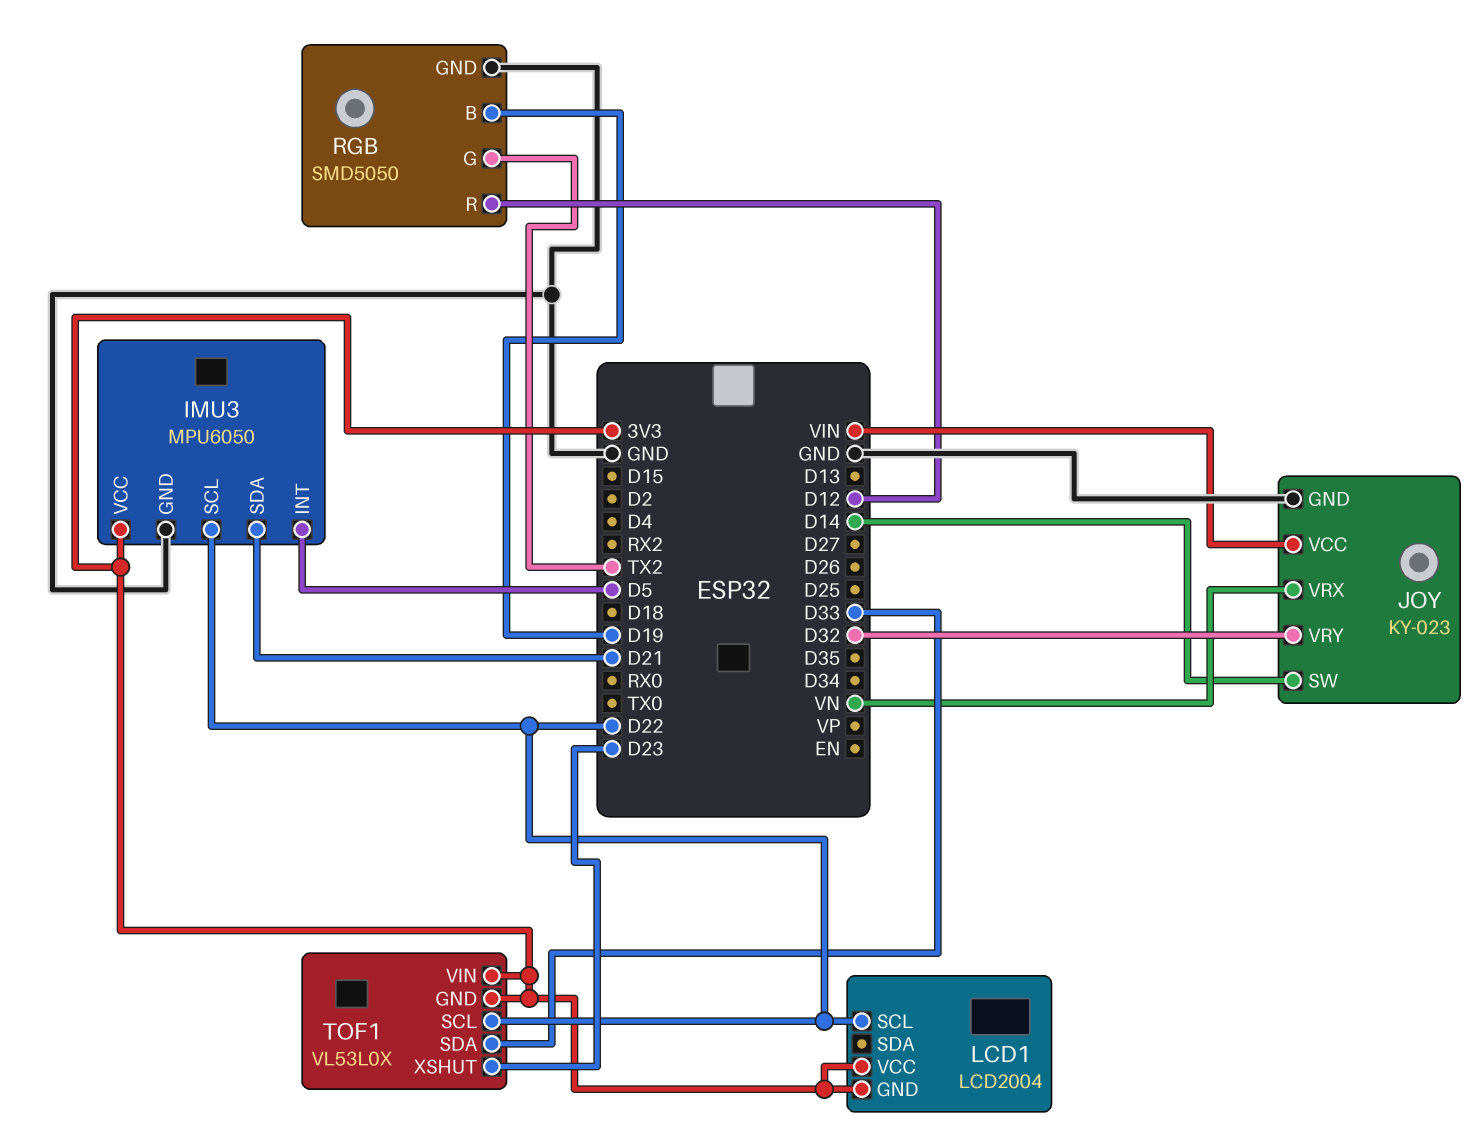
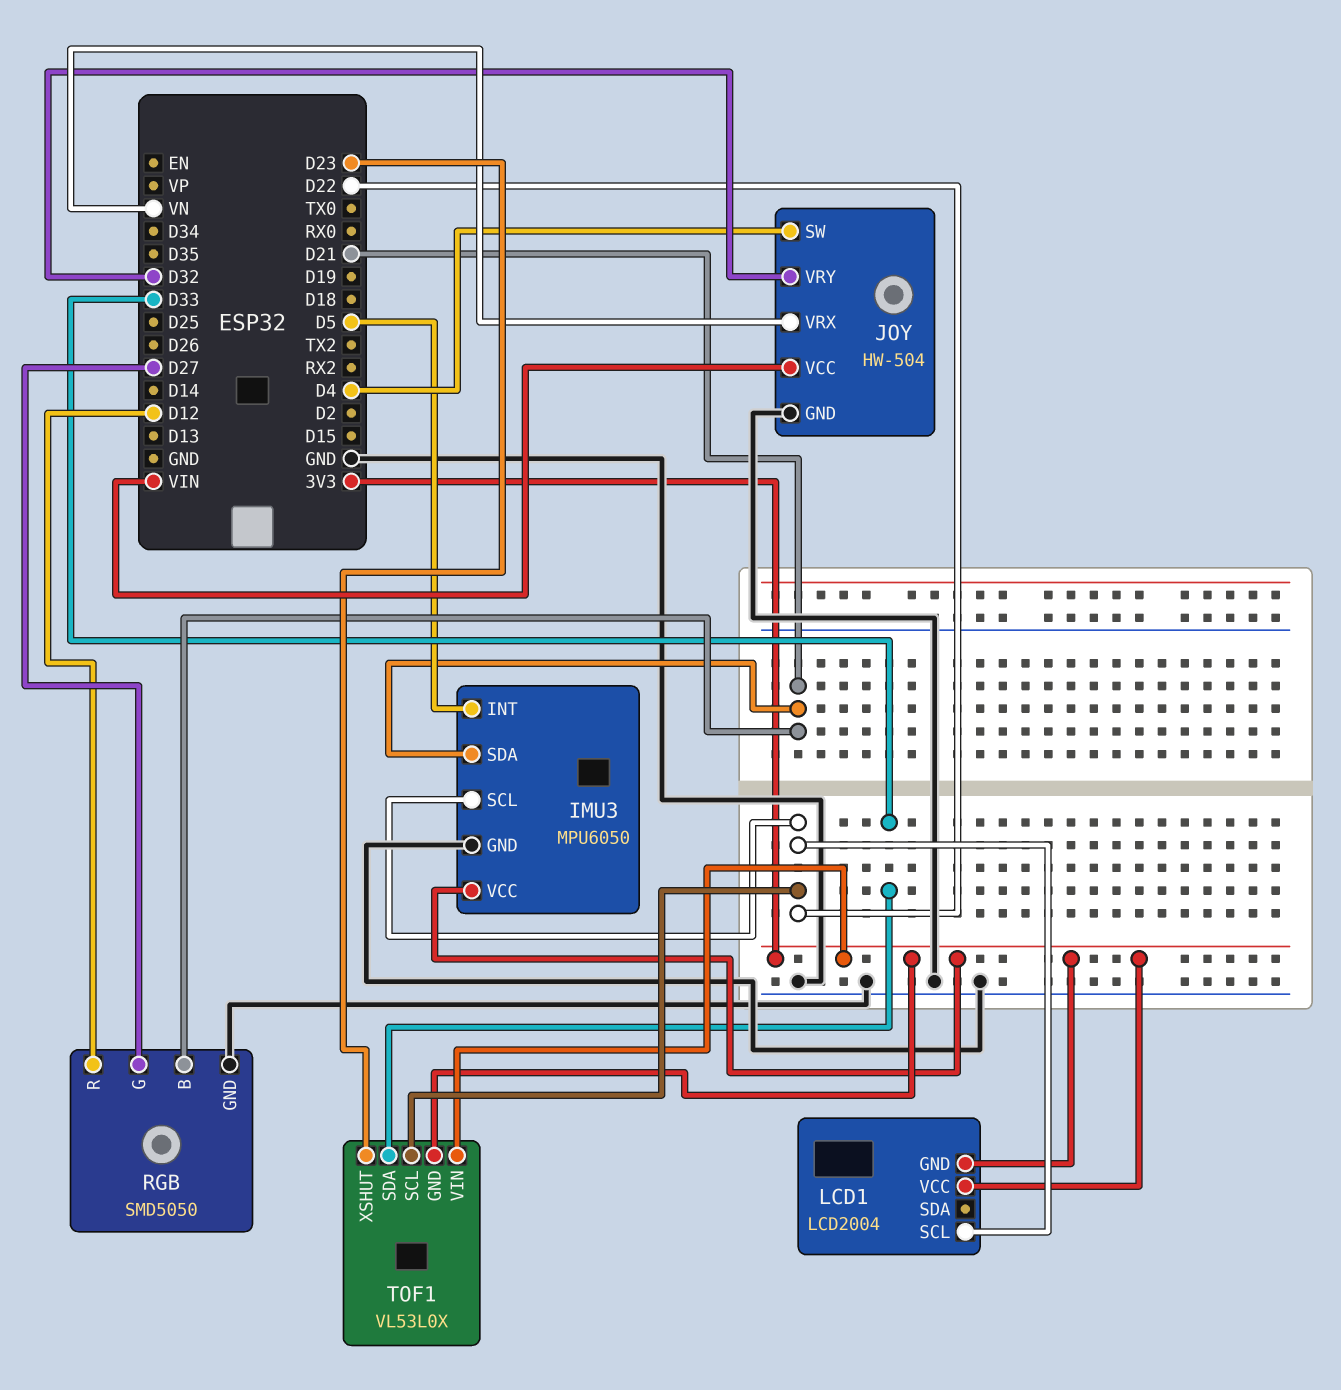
JOY: KY-023 -> HW-504
JOY pin SW: D14 -> D4
RGB pin B: D19 -> D21
RGB pin G: TX2 -> D27

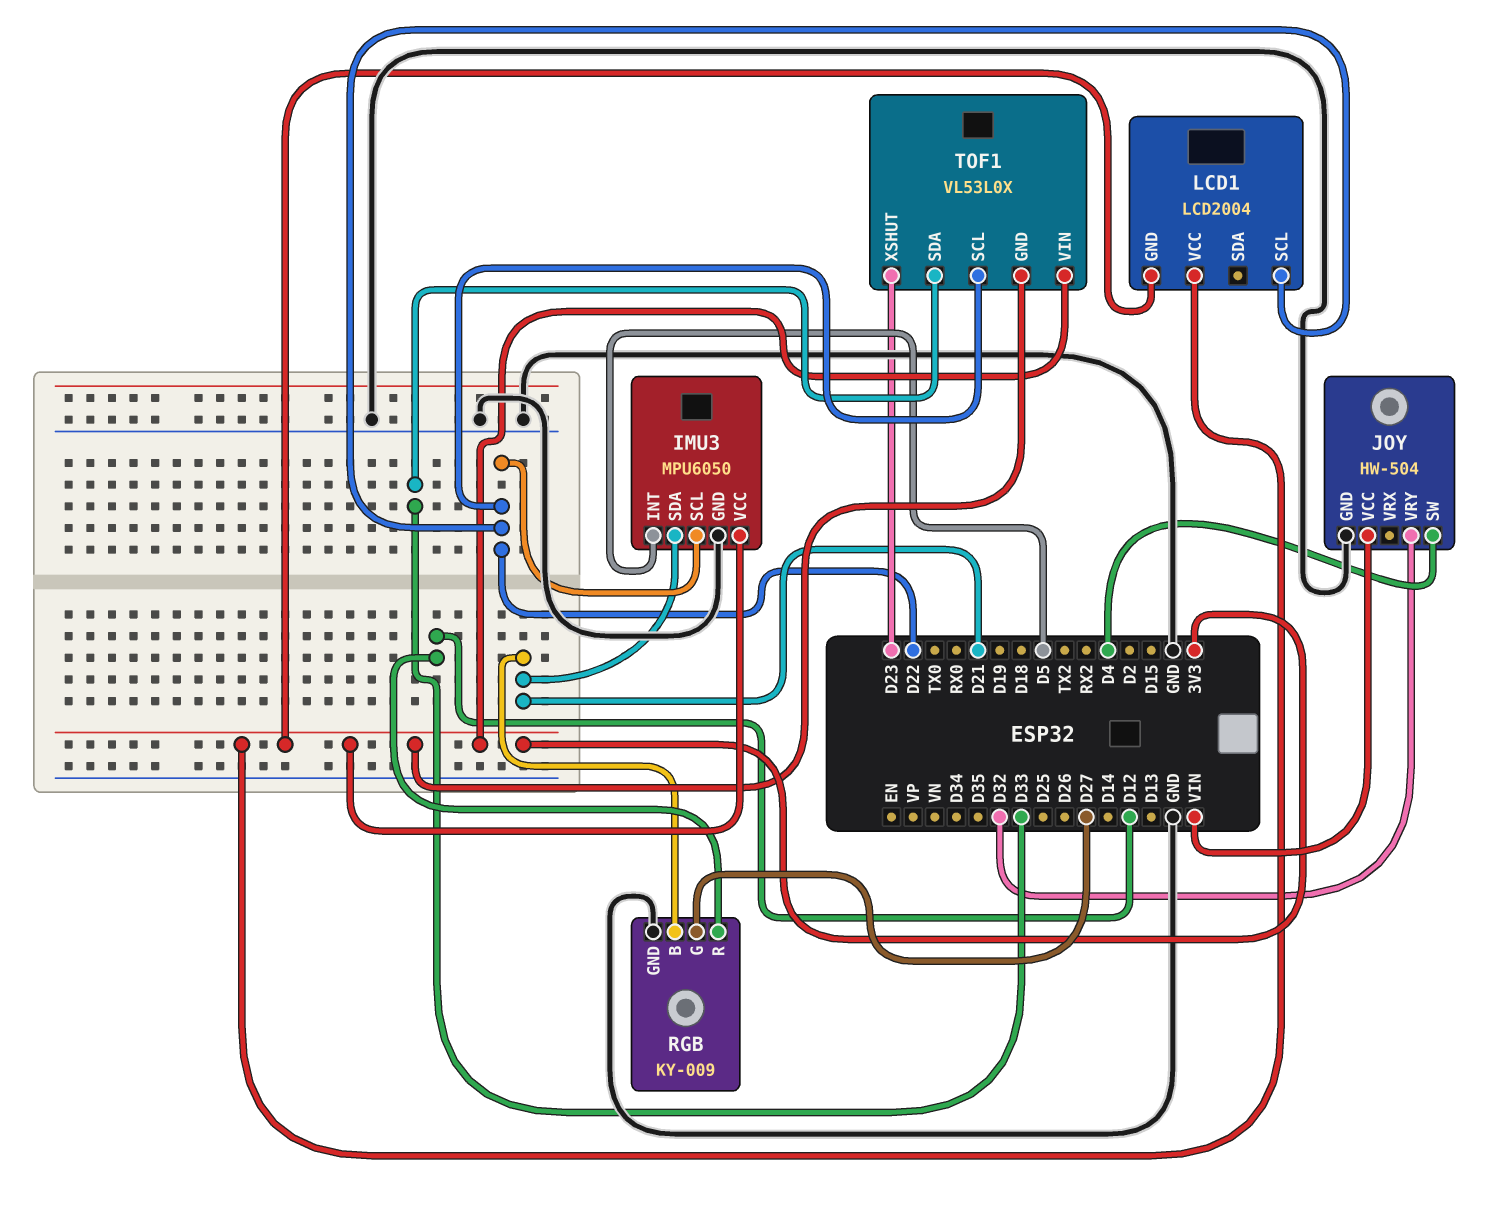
JOY pin VRX: VN -> none
RGB: SMD5050 -> KY-009

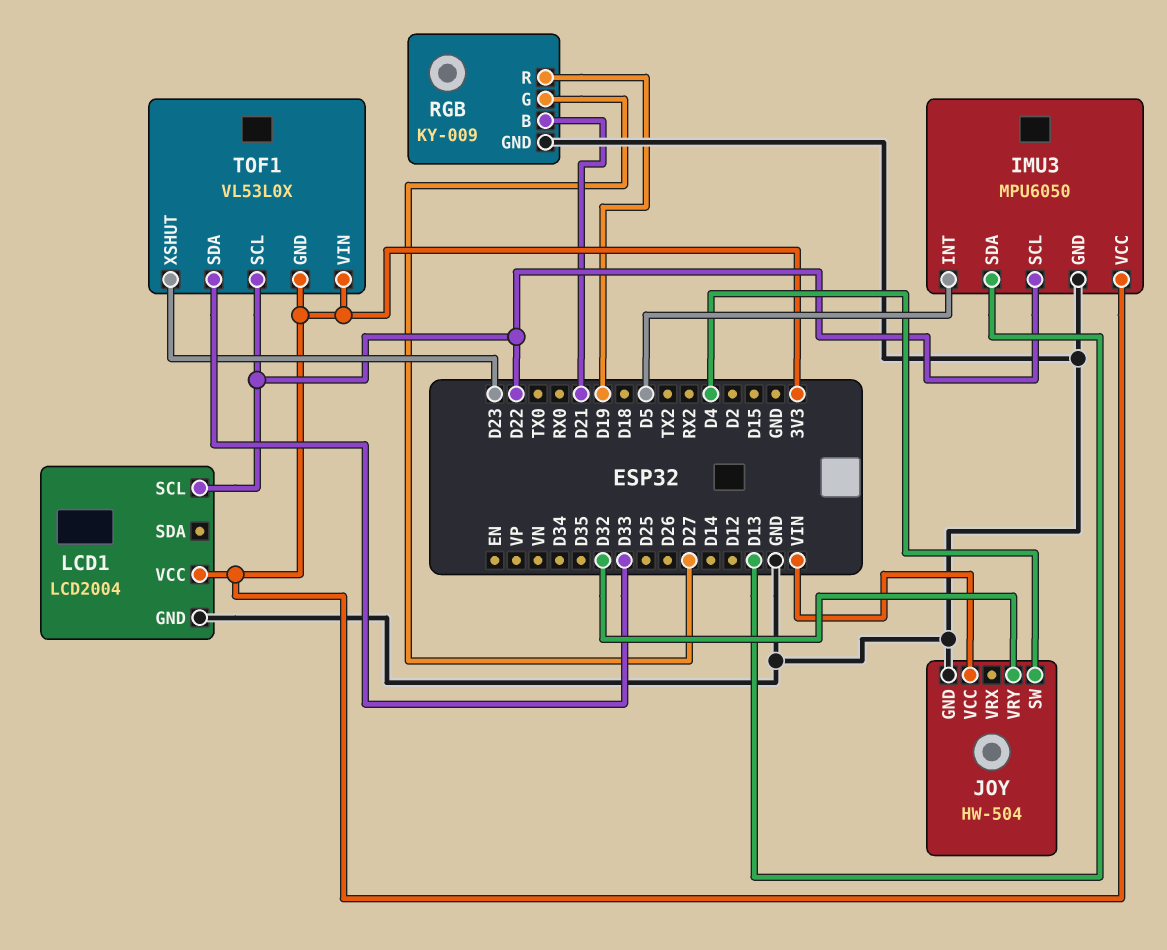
IMU3 pin SDA: D21 -> D13
LCD1 pin GND: 3V3 -> GND
RGB pin R: D12 -> D19

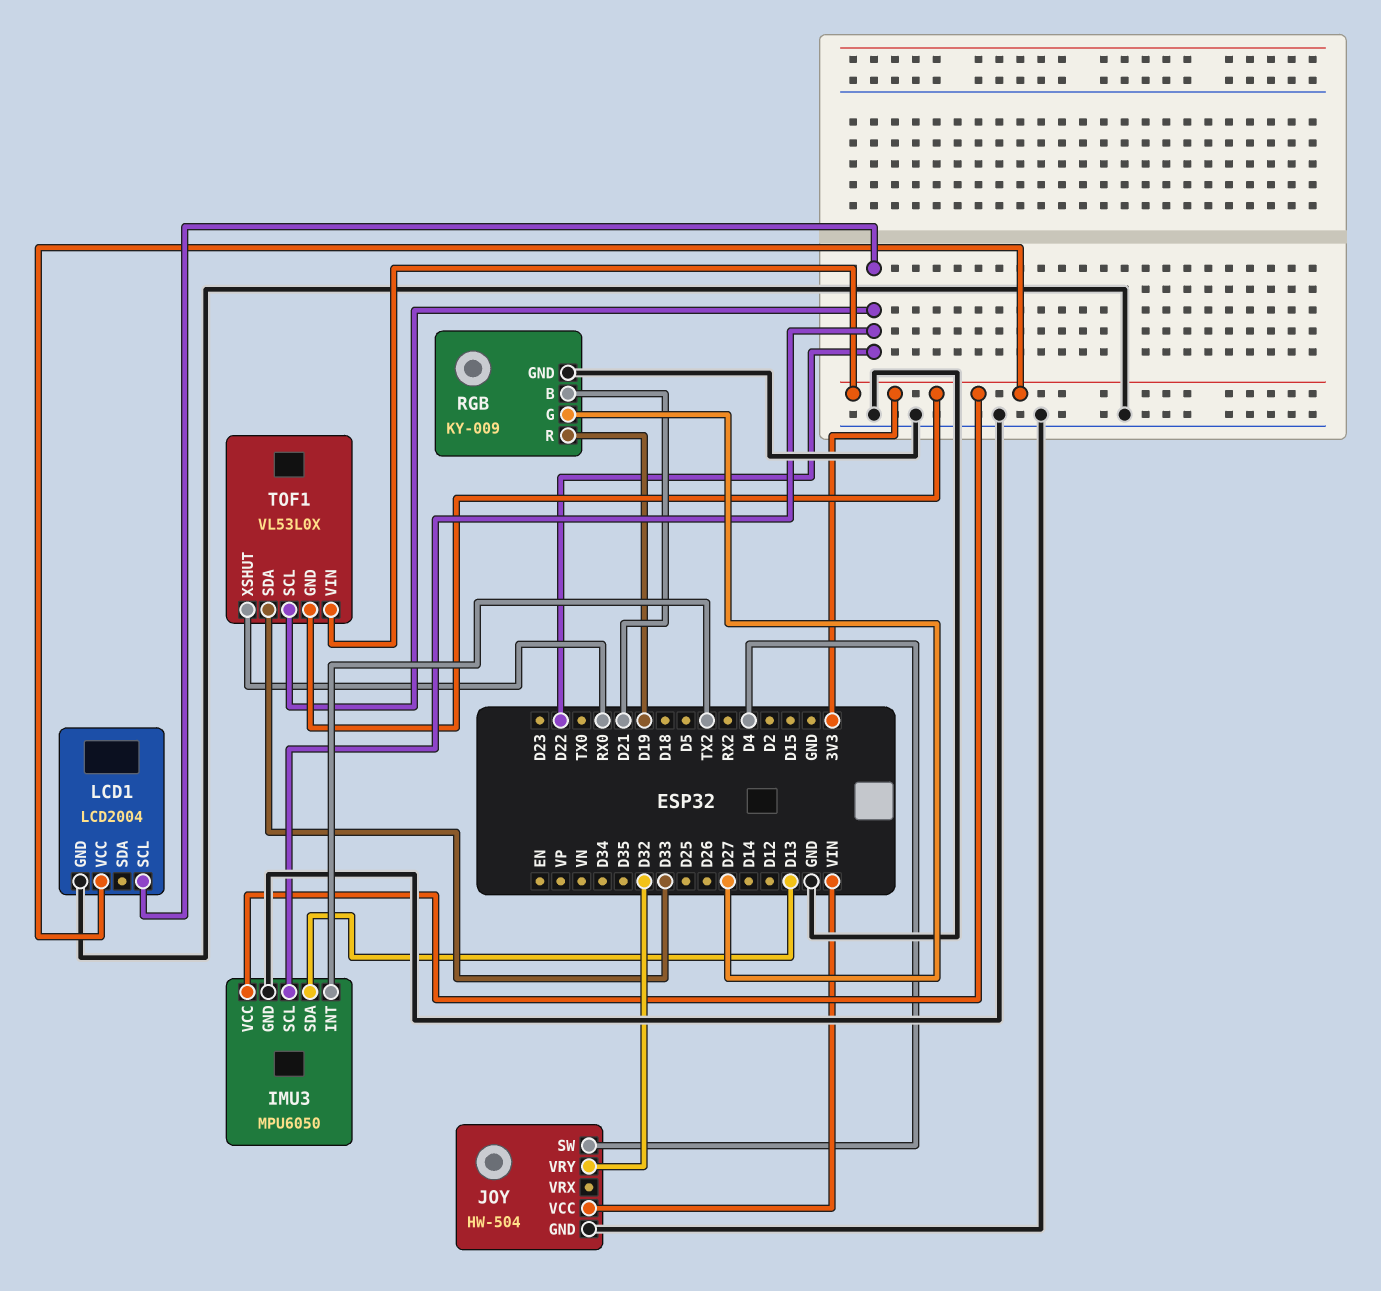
IMU3 pin INT: D5 -> TX2
TOF1 pin XSHUT: D23 -> RX0

